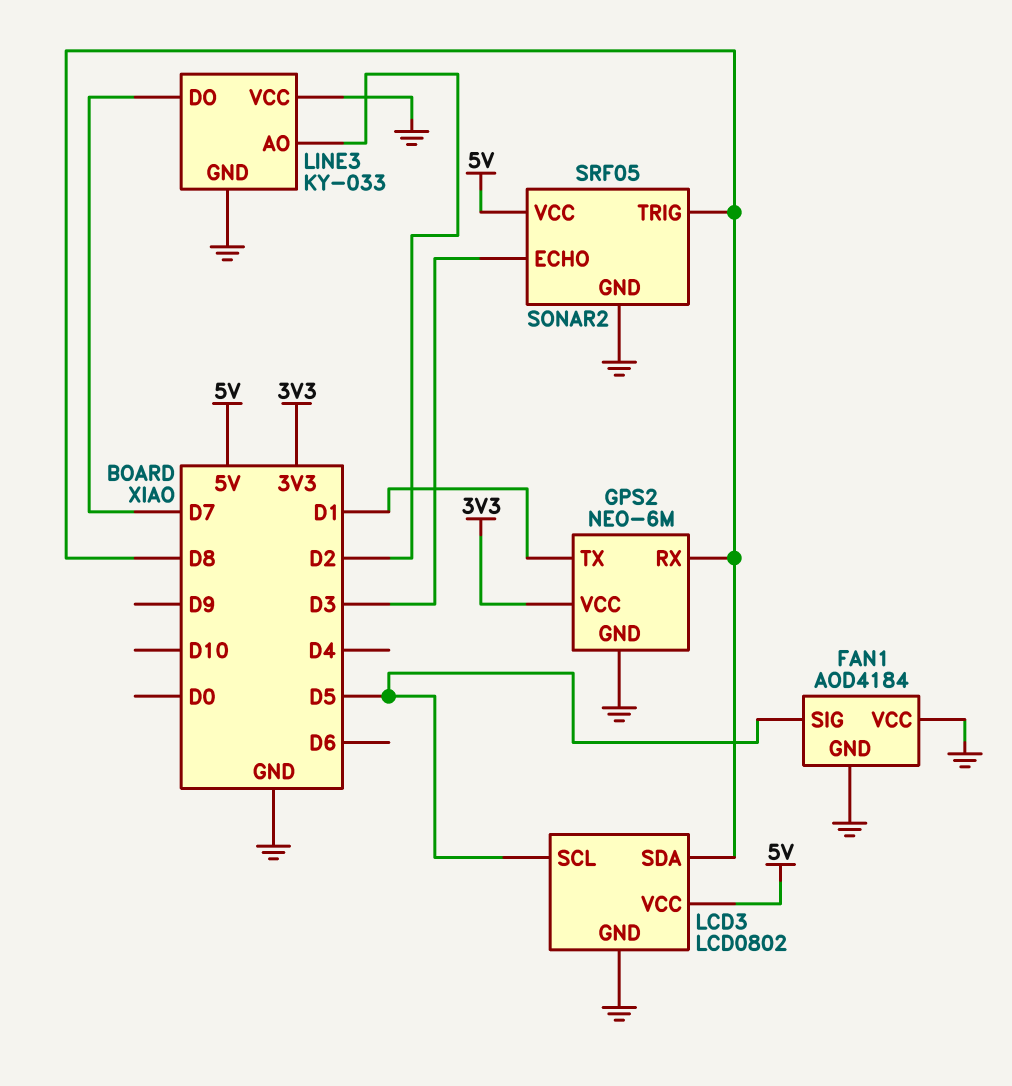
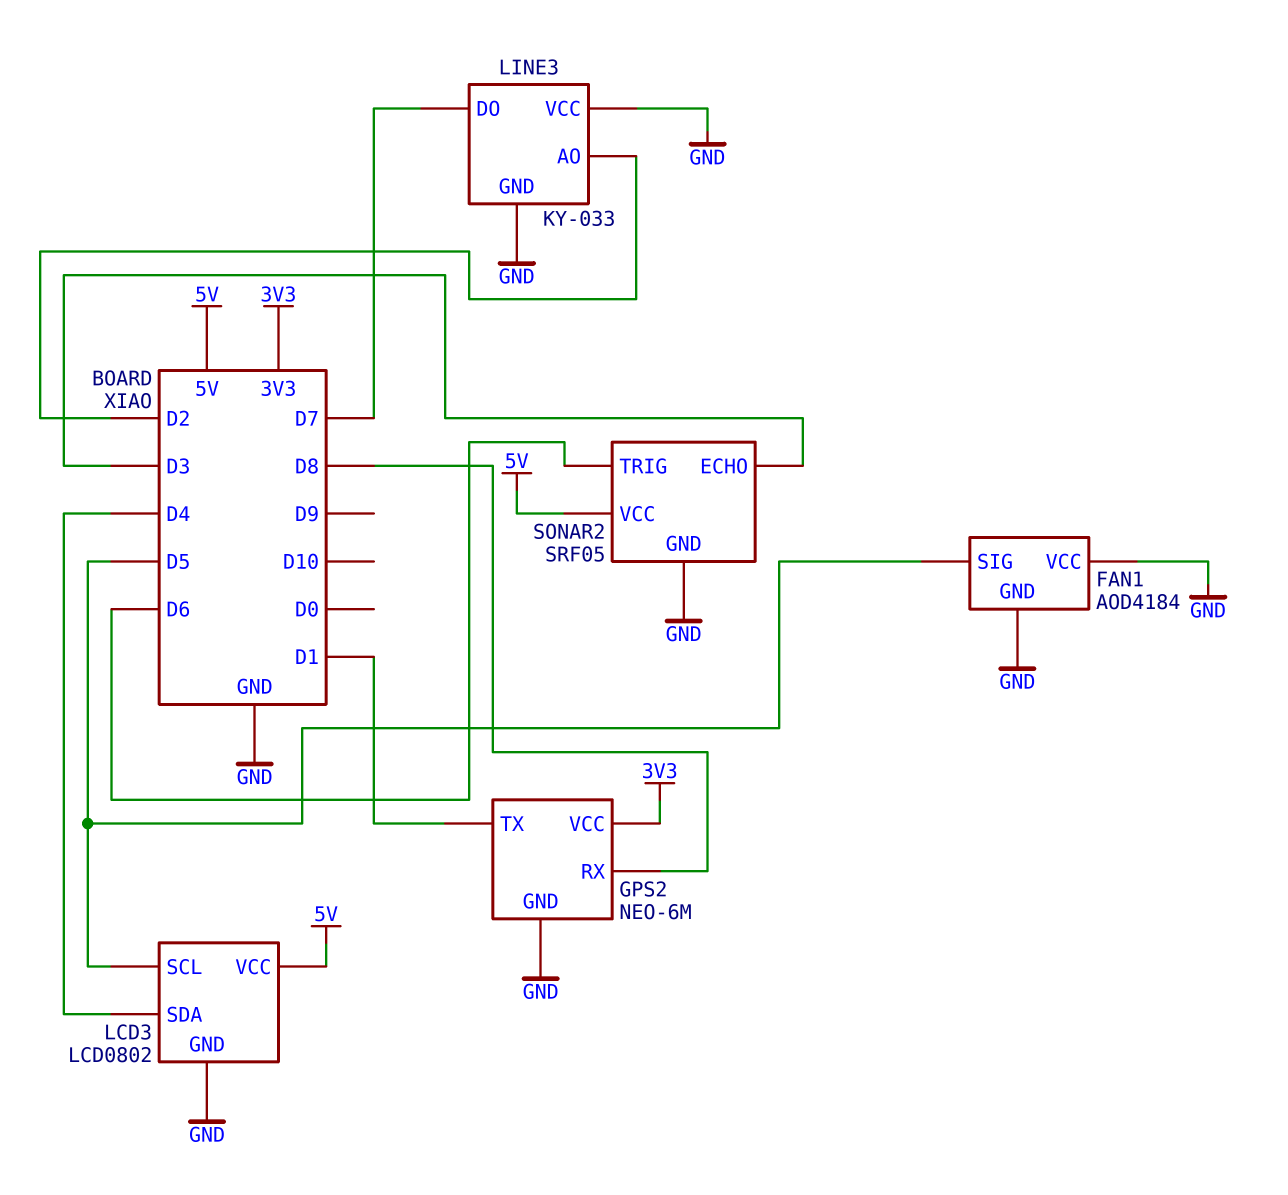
LCD3 pin SDA: D8 -> D4
SONAR2 pin TRIG: D8 -> D6

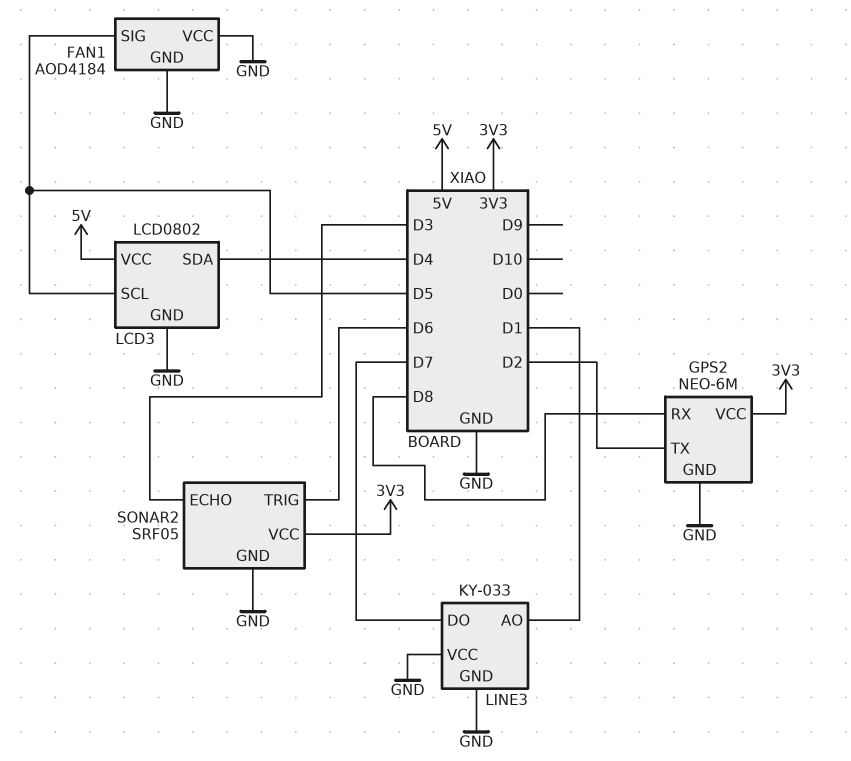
GPS2 pin TX: D1 -> D2
LINE3 pin AO: D2 -> D1
SONAR2 pin VCC: 5V -> 3V3

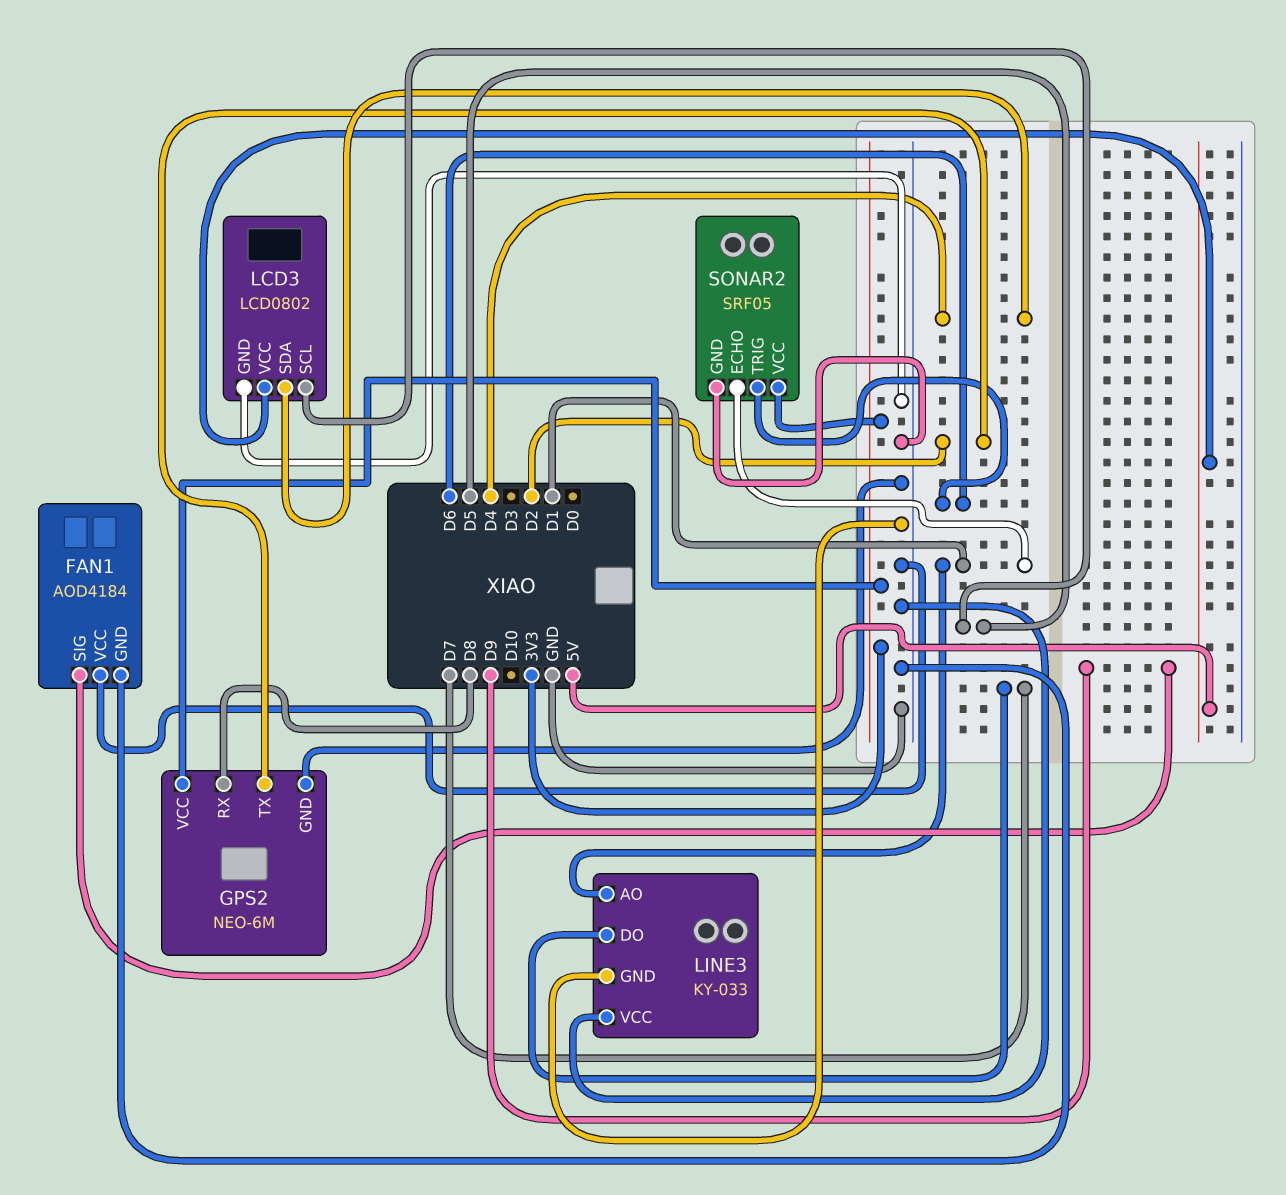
FAN1 pin SIG: D5 -> D9
SONAR2 pin ECHO: D3 -> D1

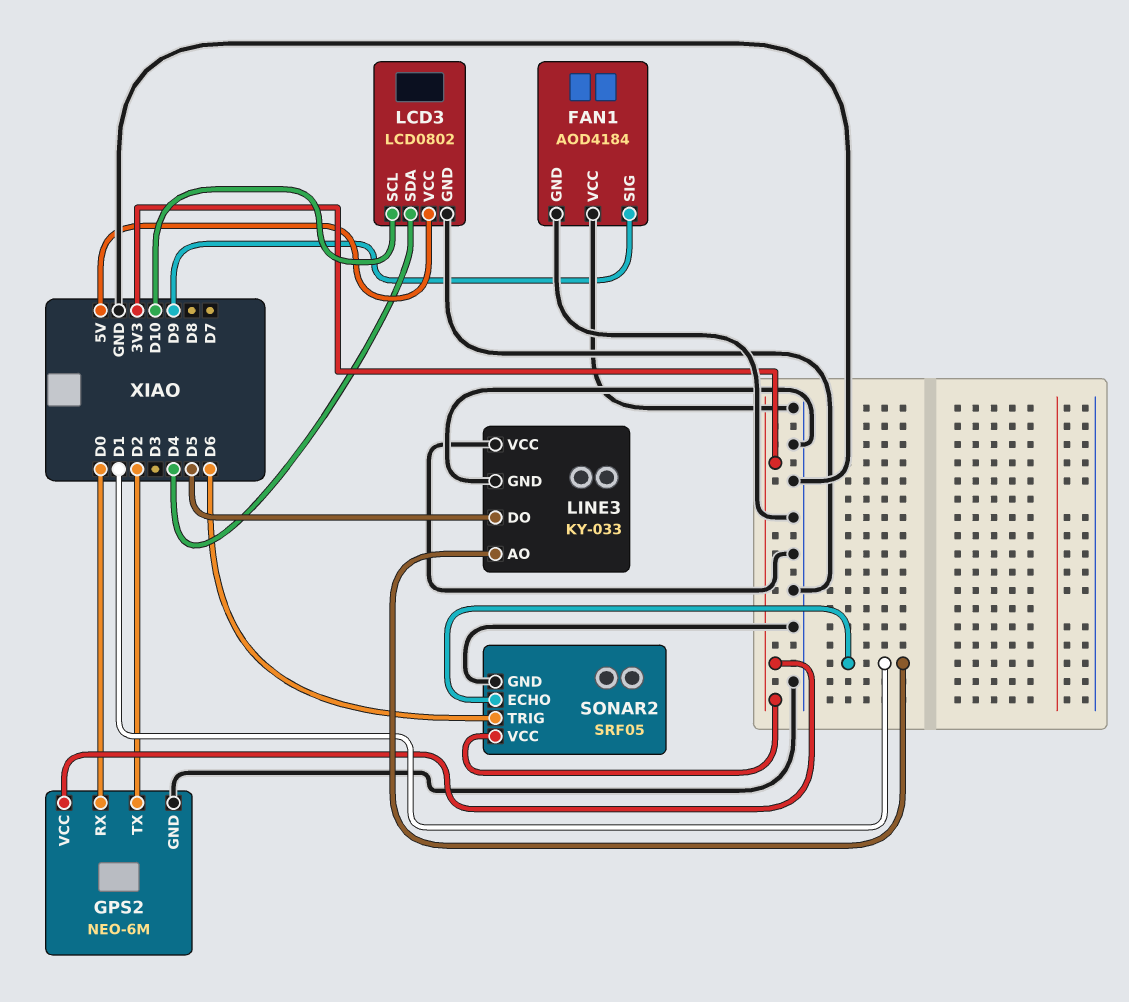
GPS2 pin RX: D8 -> D0
LCD3 pin SCL: D5 -> D10
LINE3 pin DO: D7 -> D5

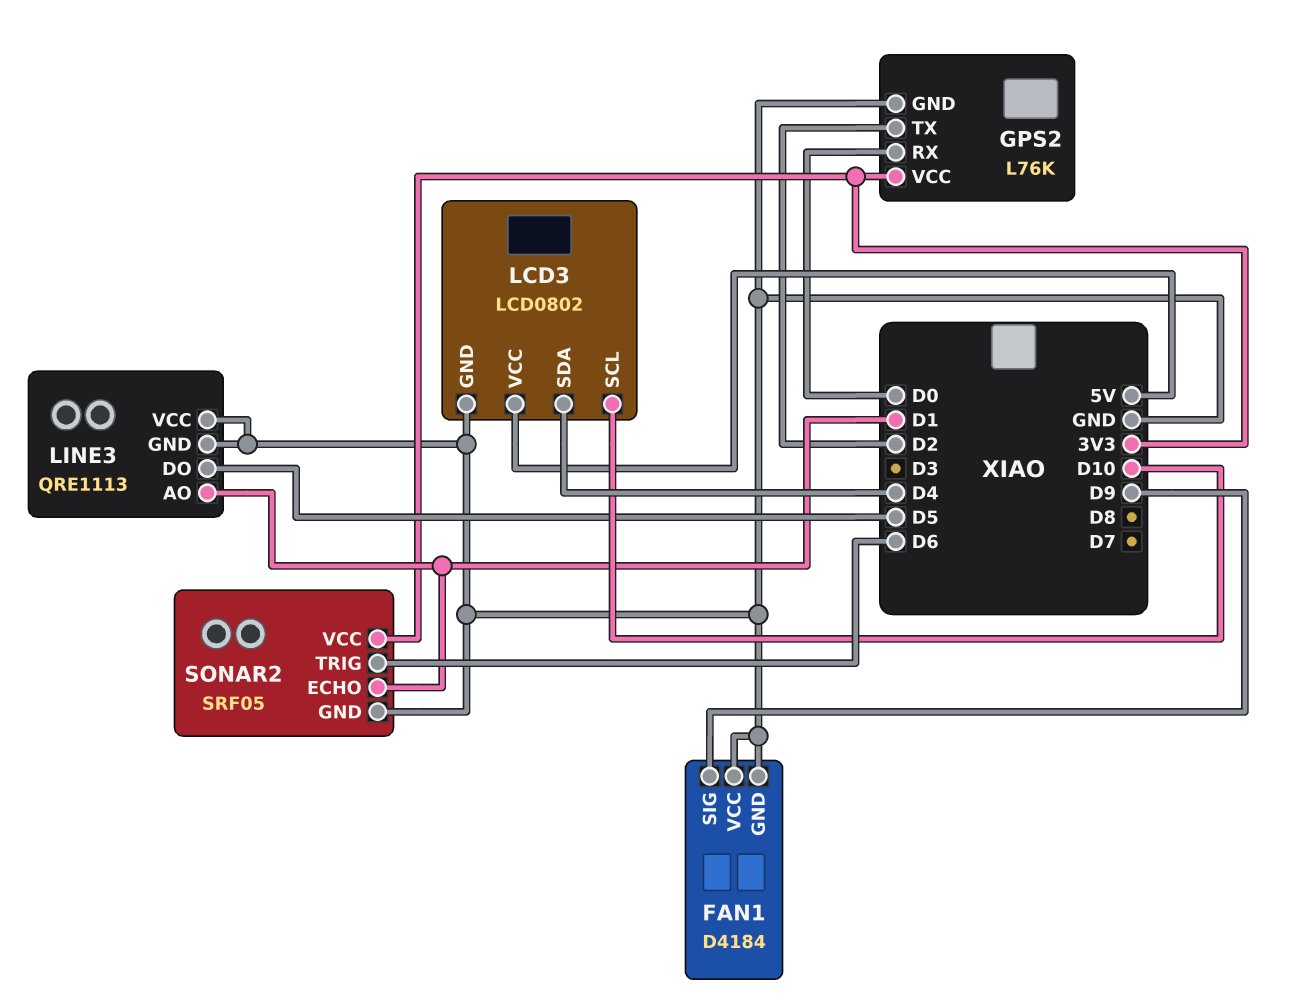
FAN1: AOD4184 -> D4184
GPS2: NEO-6M -> L76K
LINE3: KY-033 -> QRE1113

